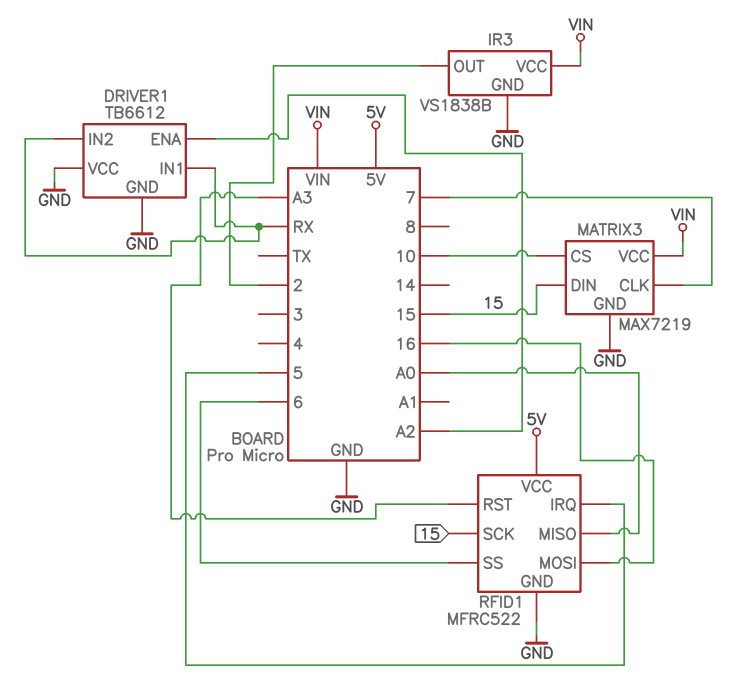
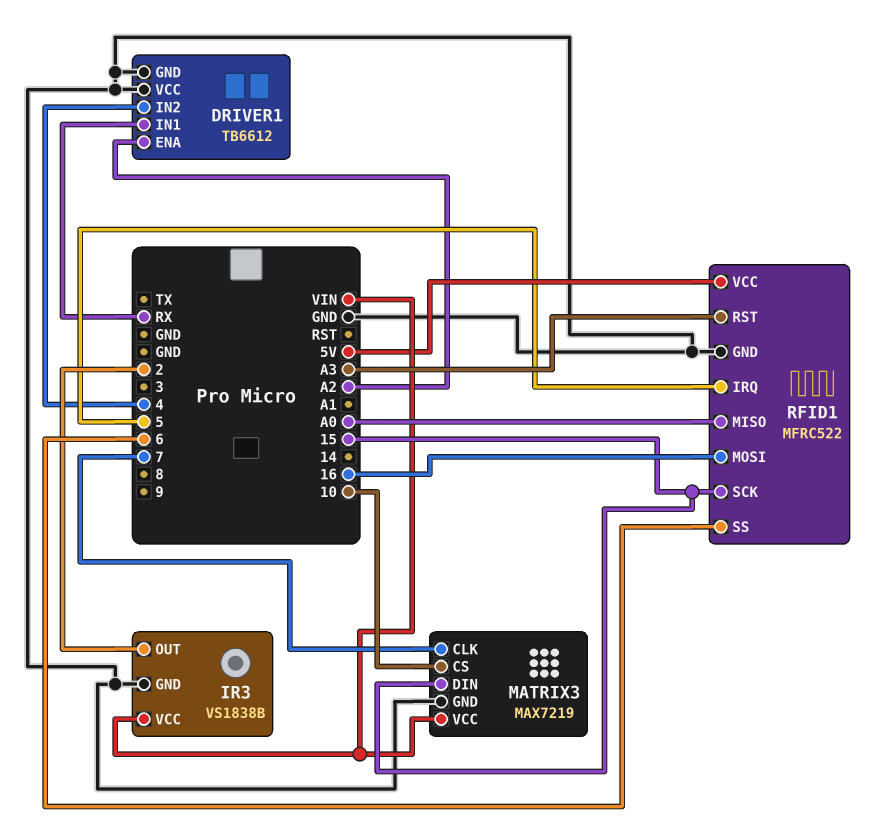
DRIVER1 pin IN2: RX -> 4

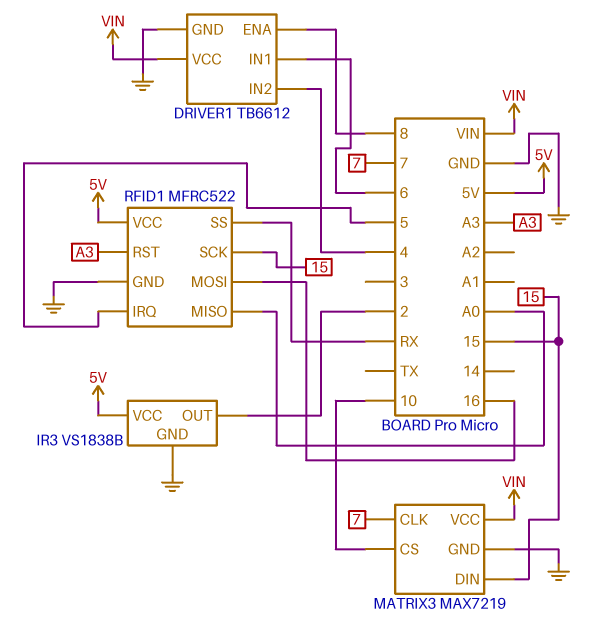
DRIVER1 pin ENA: A2 -> 8
DRIVER1 pin IN1: RX -> 6
DRIVER1 pin VCC: GND -> VIN
IR3 pin VCC: VIN -> 5V
RFID1 pin SS: 6 -> RX

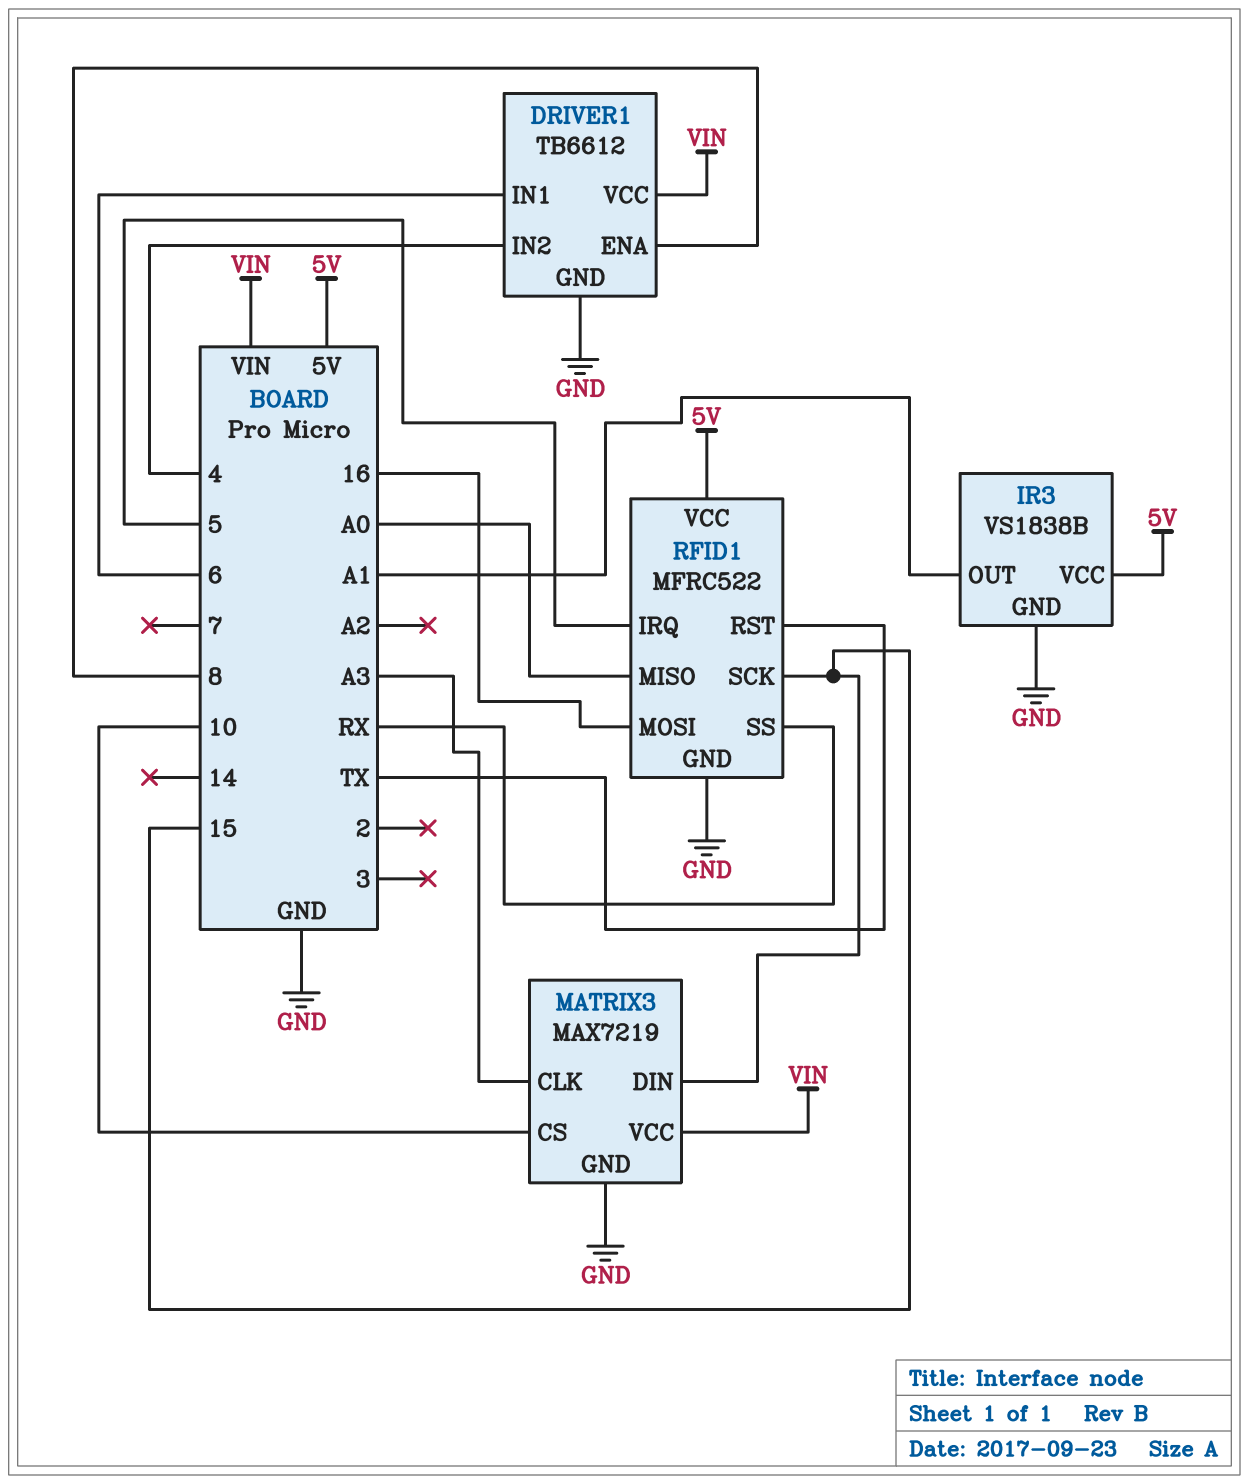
IR3 pin OUT: 2 -> A1
MATRIX3 pin CLK: 7 -> A3
RFID1 pin RST: A3 -> TX

